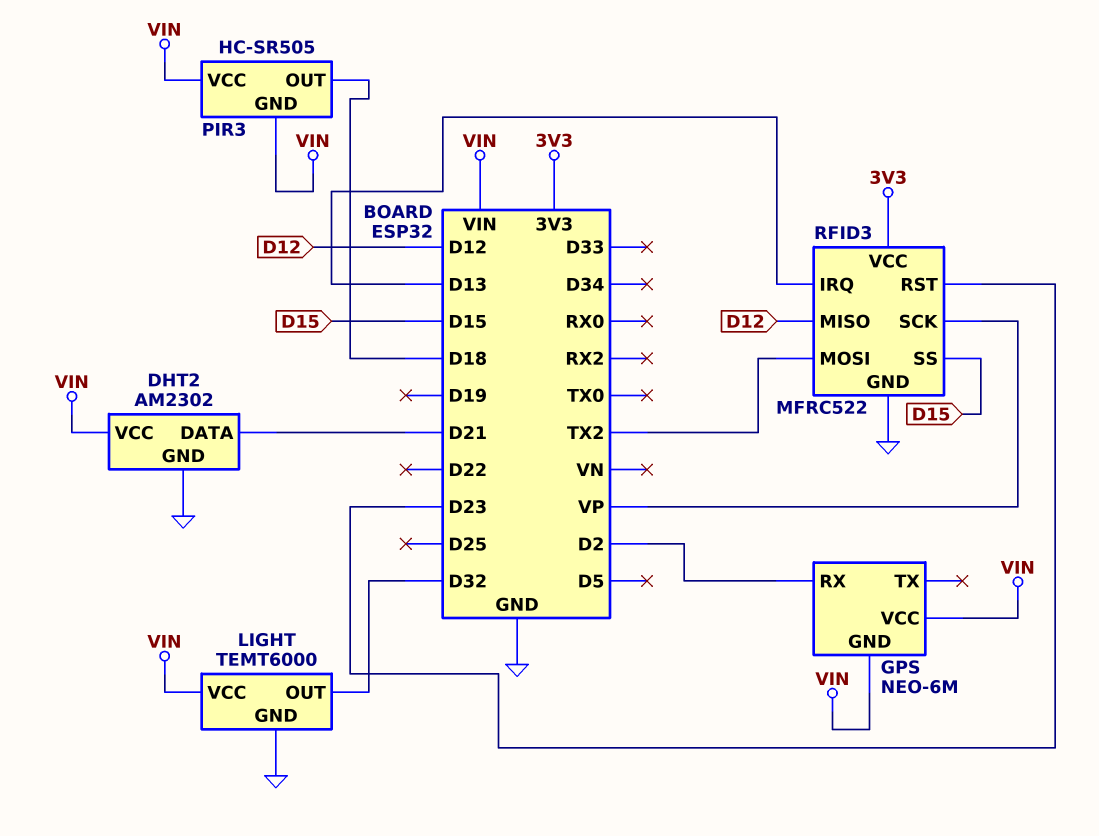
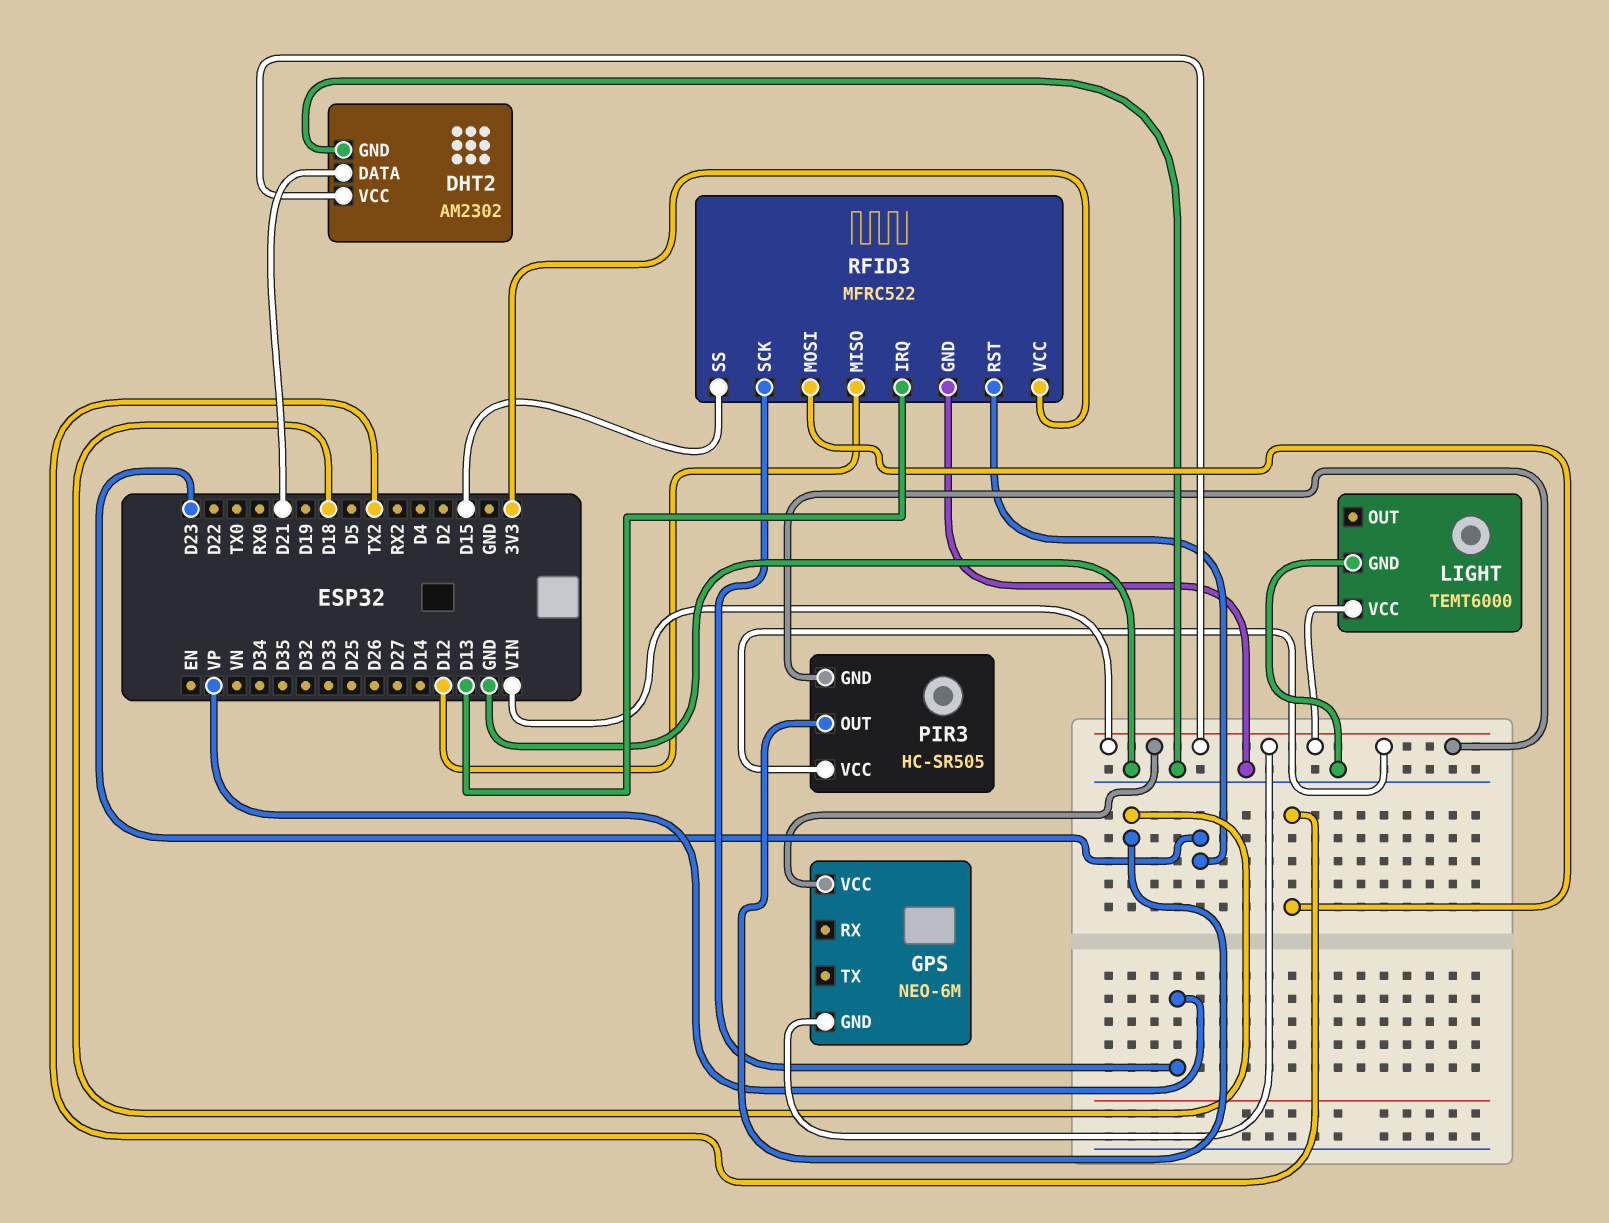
GPS pin RX: D2 -> none
LIGHT pin OUT: D32 -> none

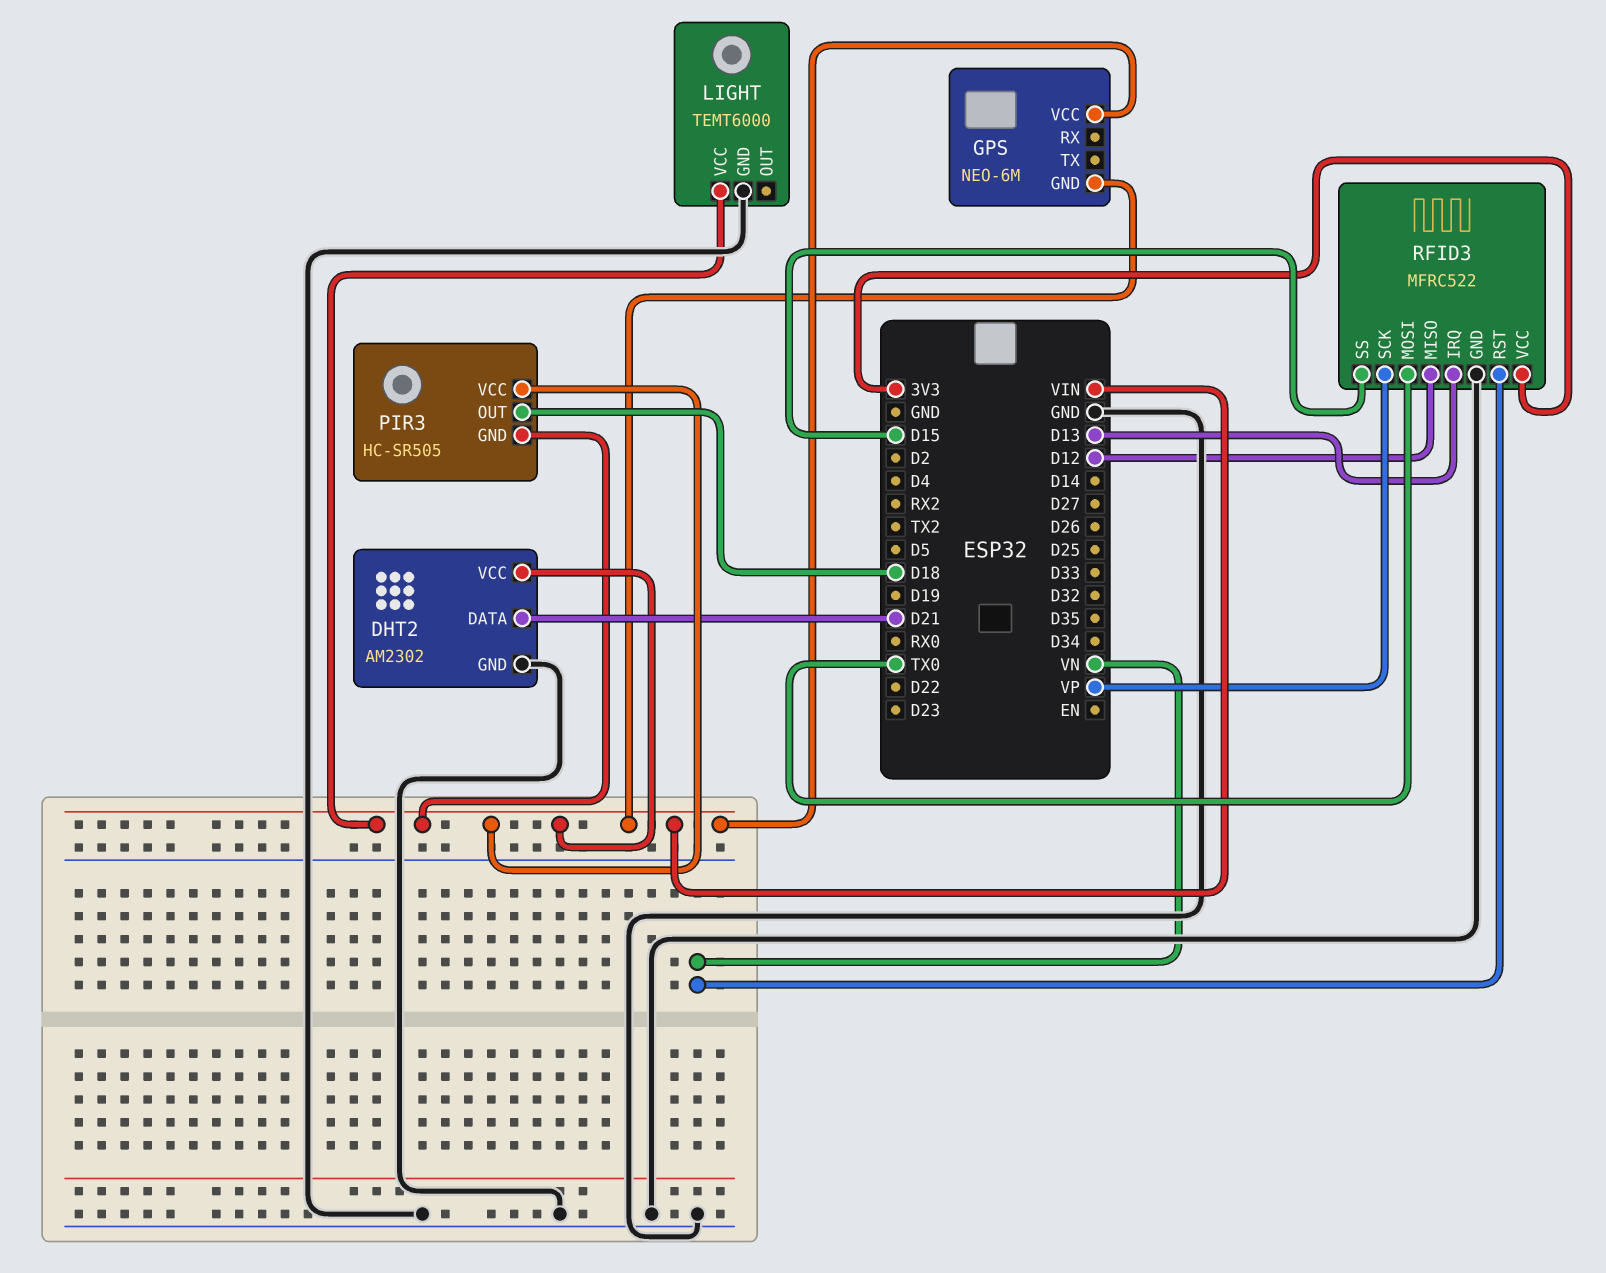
RFID3 pin MOSI: TX2 -> TX0
RFID3 pin RST: D23 -> VN

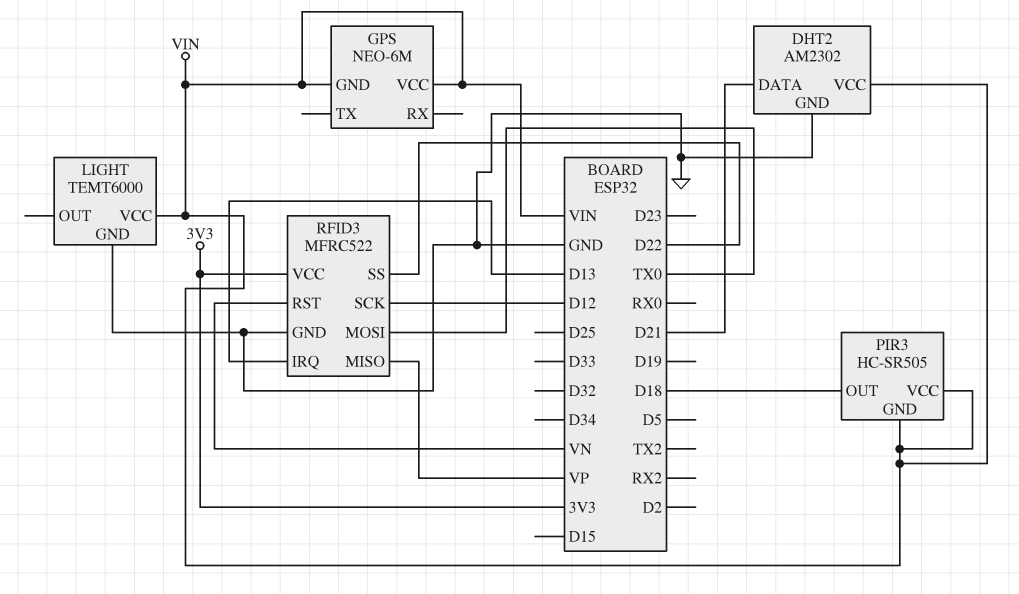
RFID3 pin MISO: D12 -> VP
RFID3 pin SCK: VP -> D12
RFID3 pin SS: D15 -> D22

